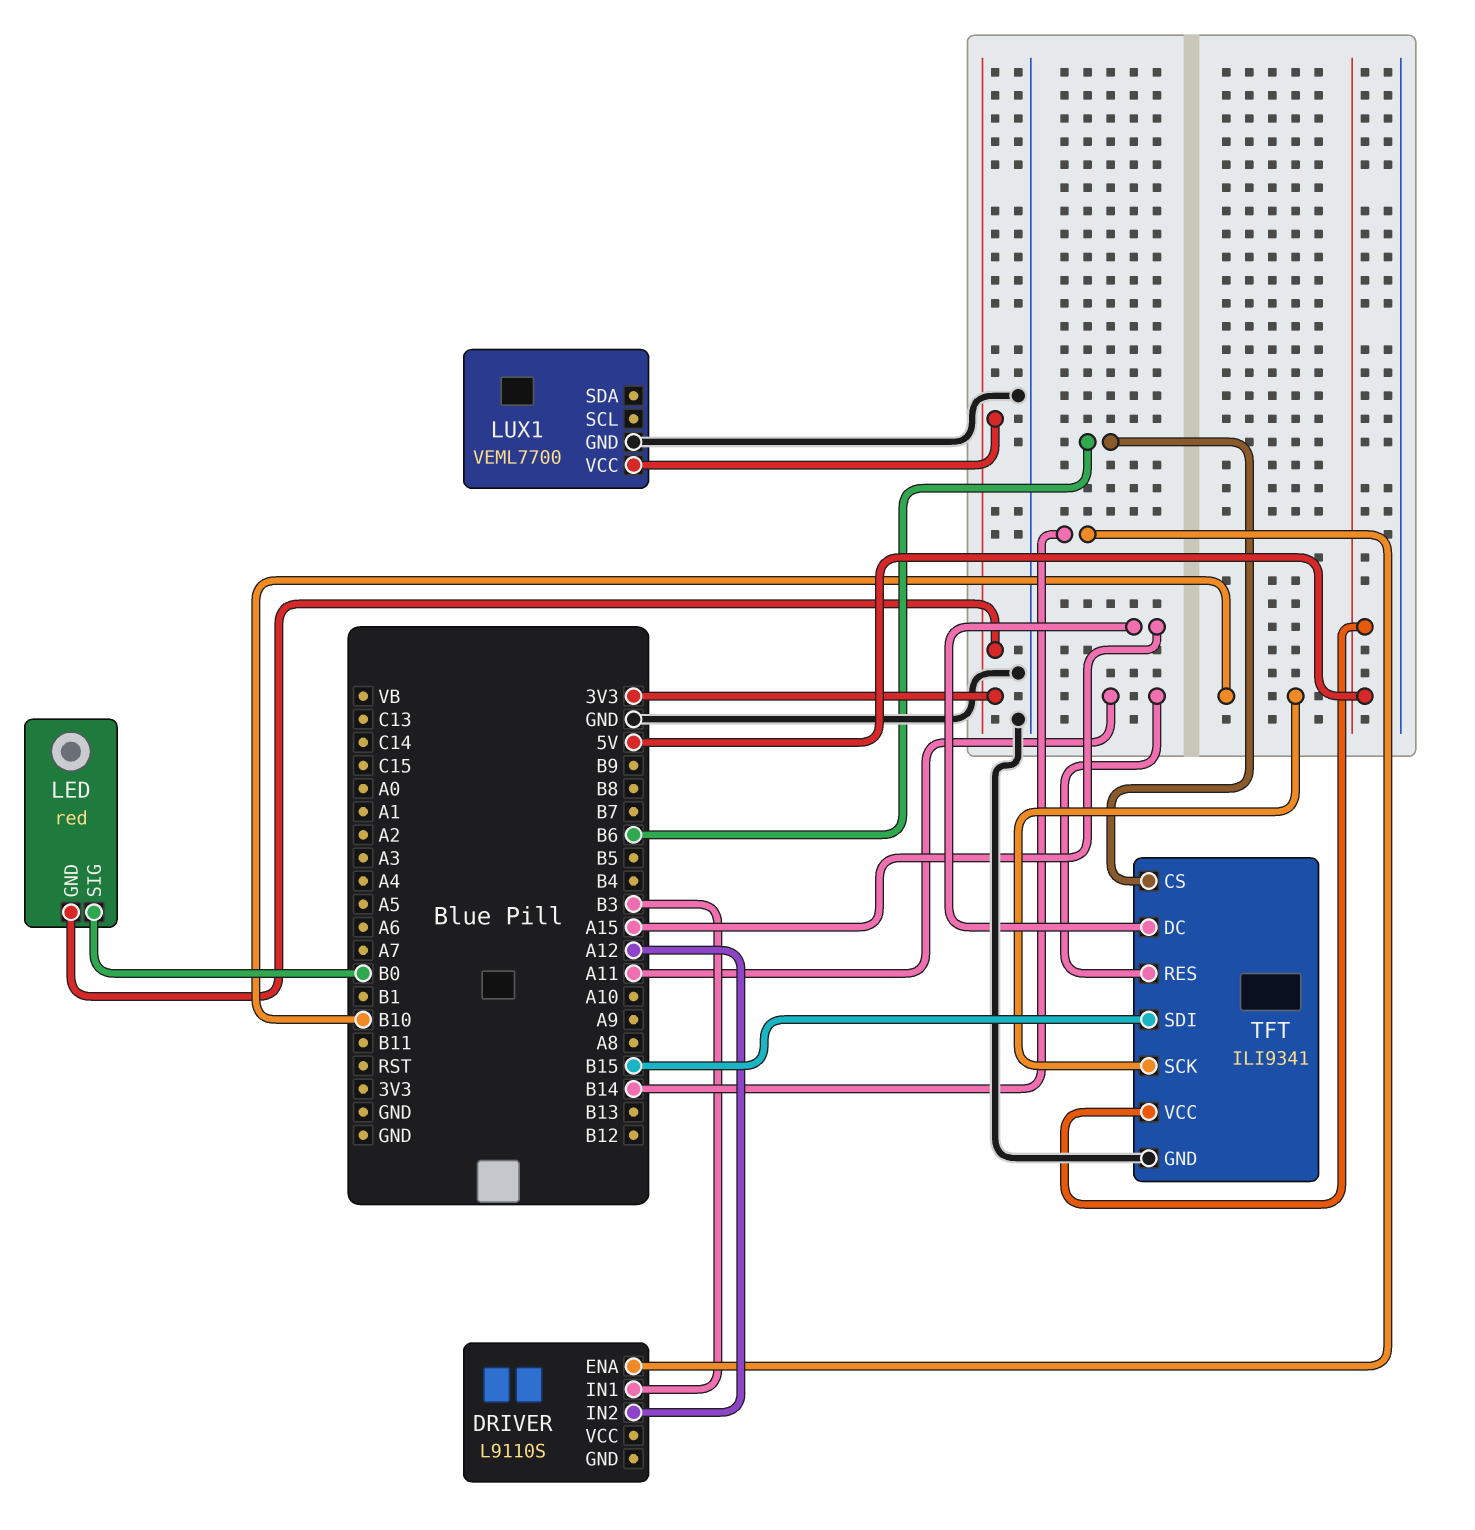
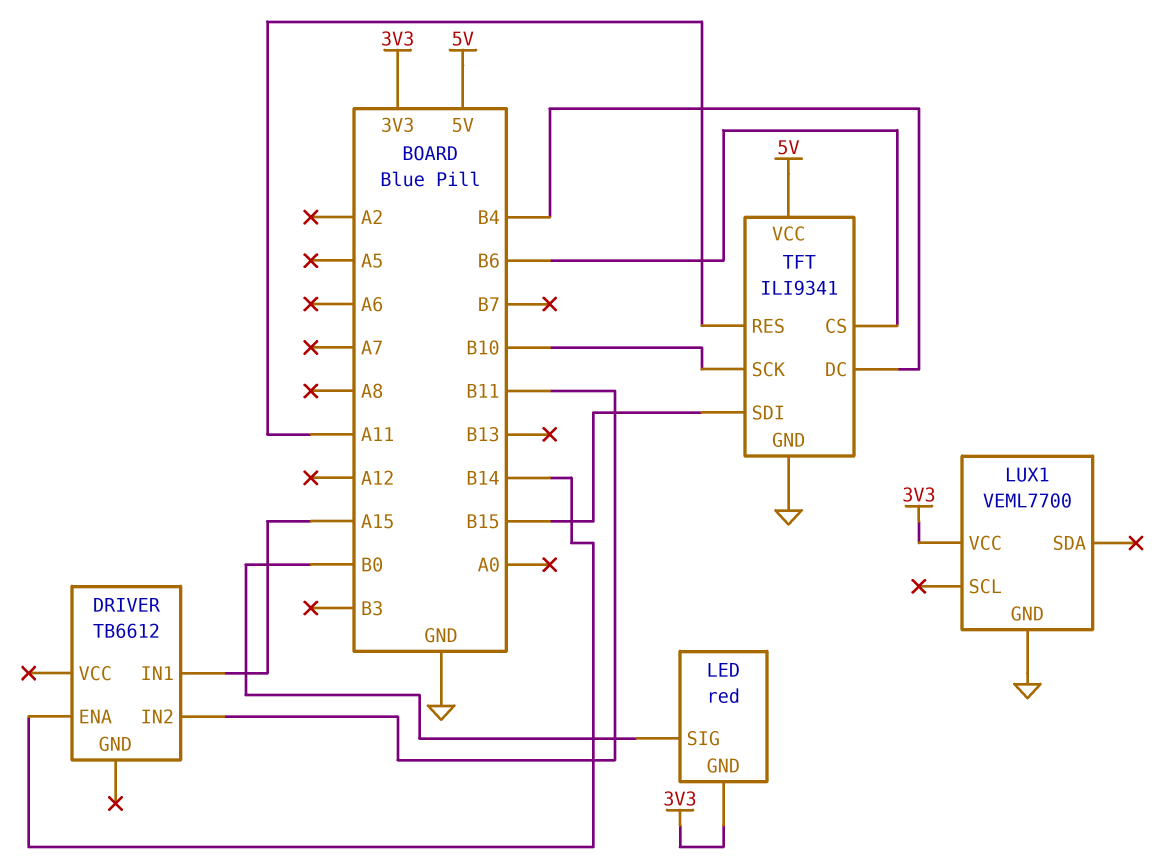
DRIVER: L9110S -> TB6612
DRIVER pin IN1: B3 -> A15
DRIVER pin IN2: A12 -> B11
TFT pin DC: A15 -> B4

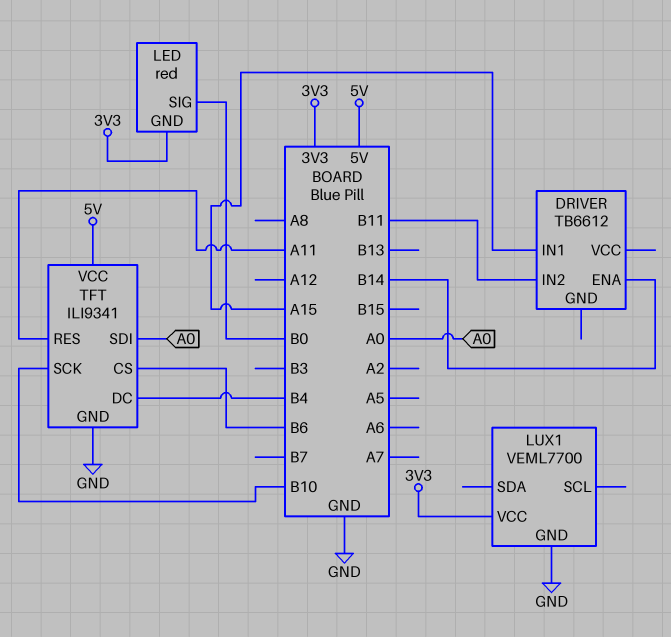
TFT pin SDI: B15 -> A0

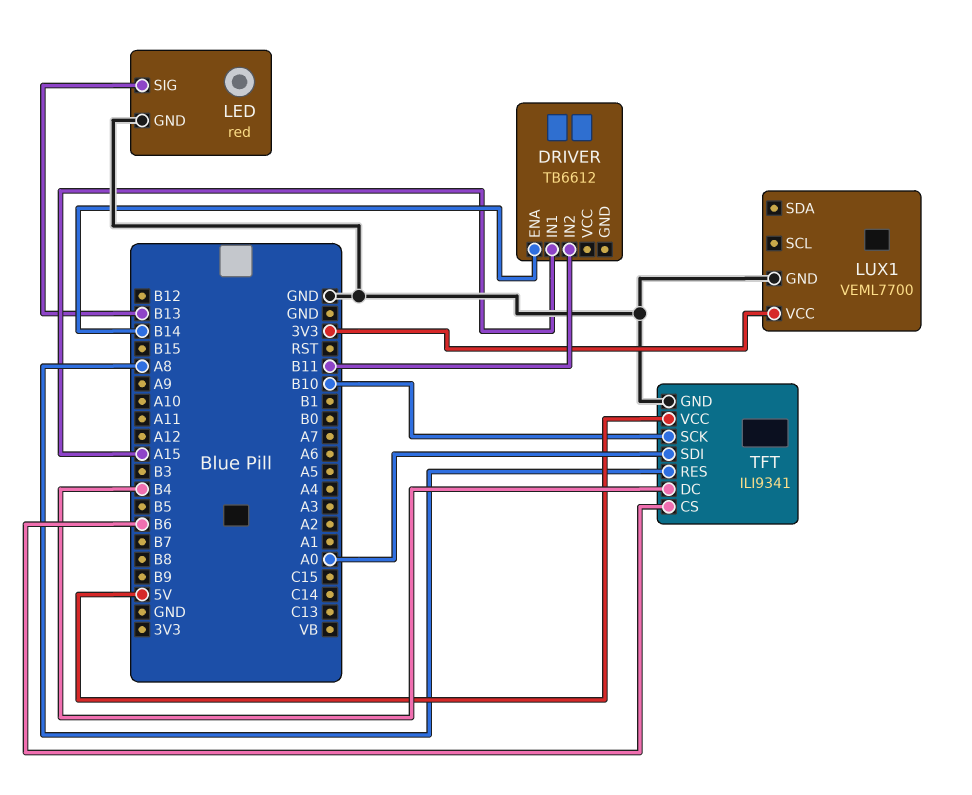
LED pin GND: 3V3 -> GND
LED pin SIG: B0 -> B13
TFT pin RES: A11 -> A8

